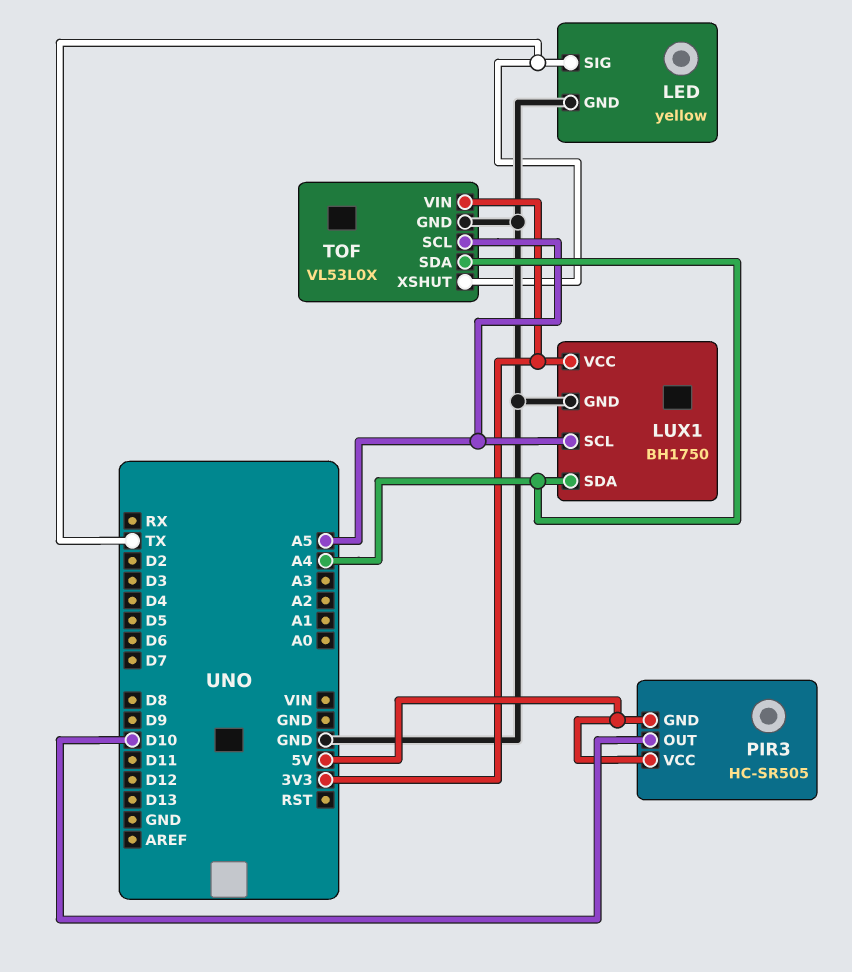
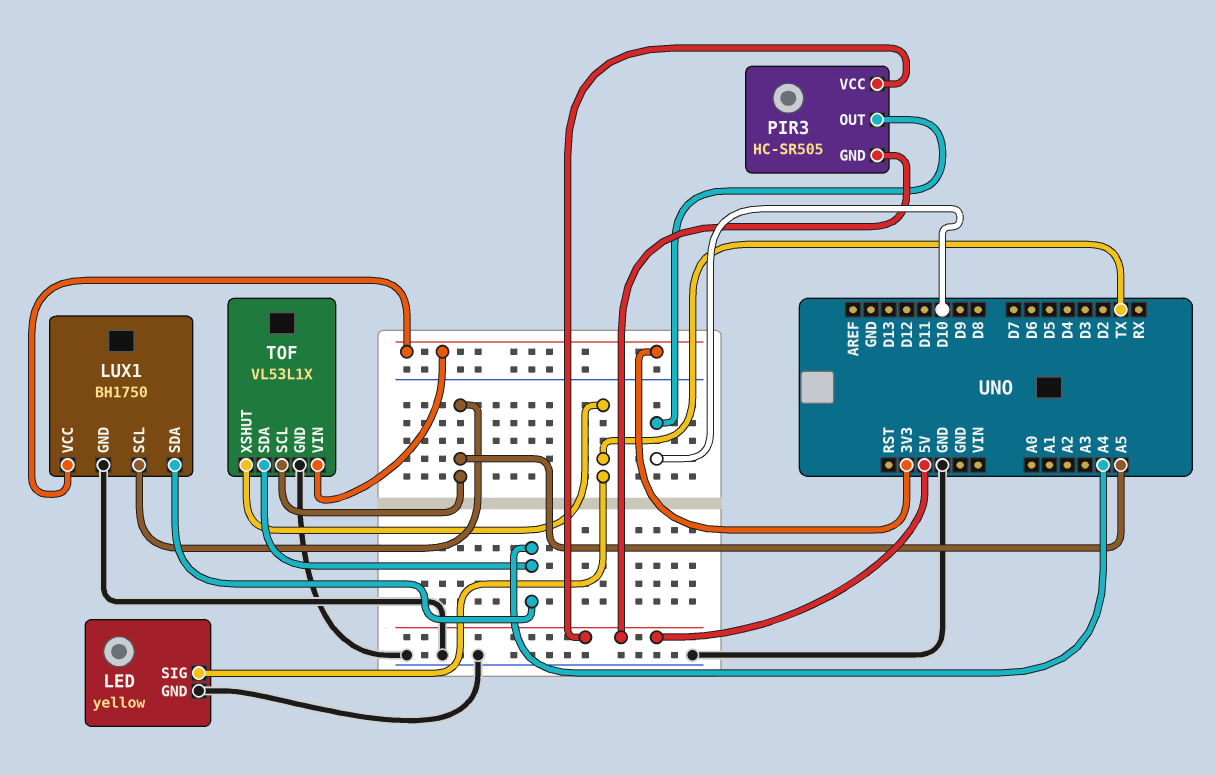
TOF: VL53L0X -> VL53L1X

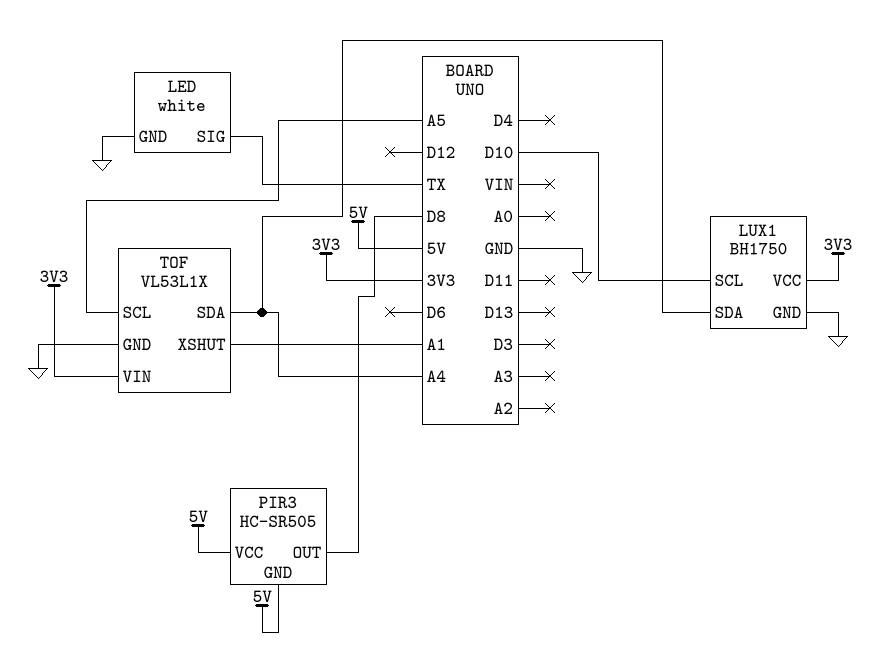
LED: yellow -> white
LUX1 pin SCL: A5 -> D10
PIR3 pin OUT: D10 -> D8
TOF pin XSHUT: TX -> A1

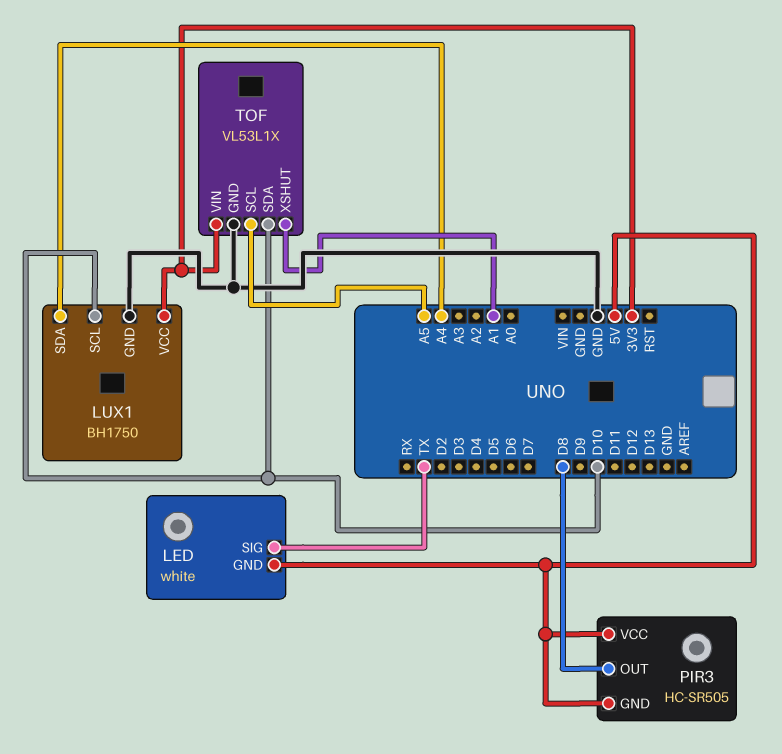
LED pin GND: GND -> 5V
TOF pin SDA: A4 -> D10

